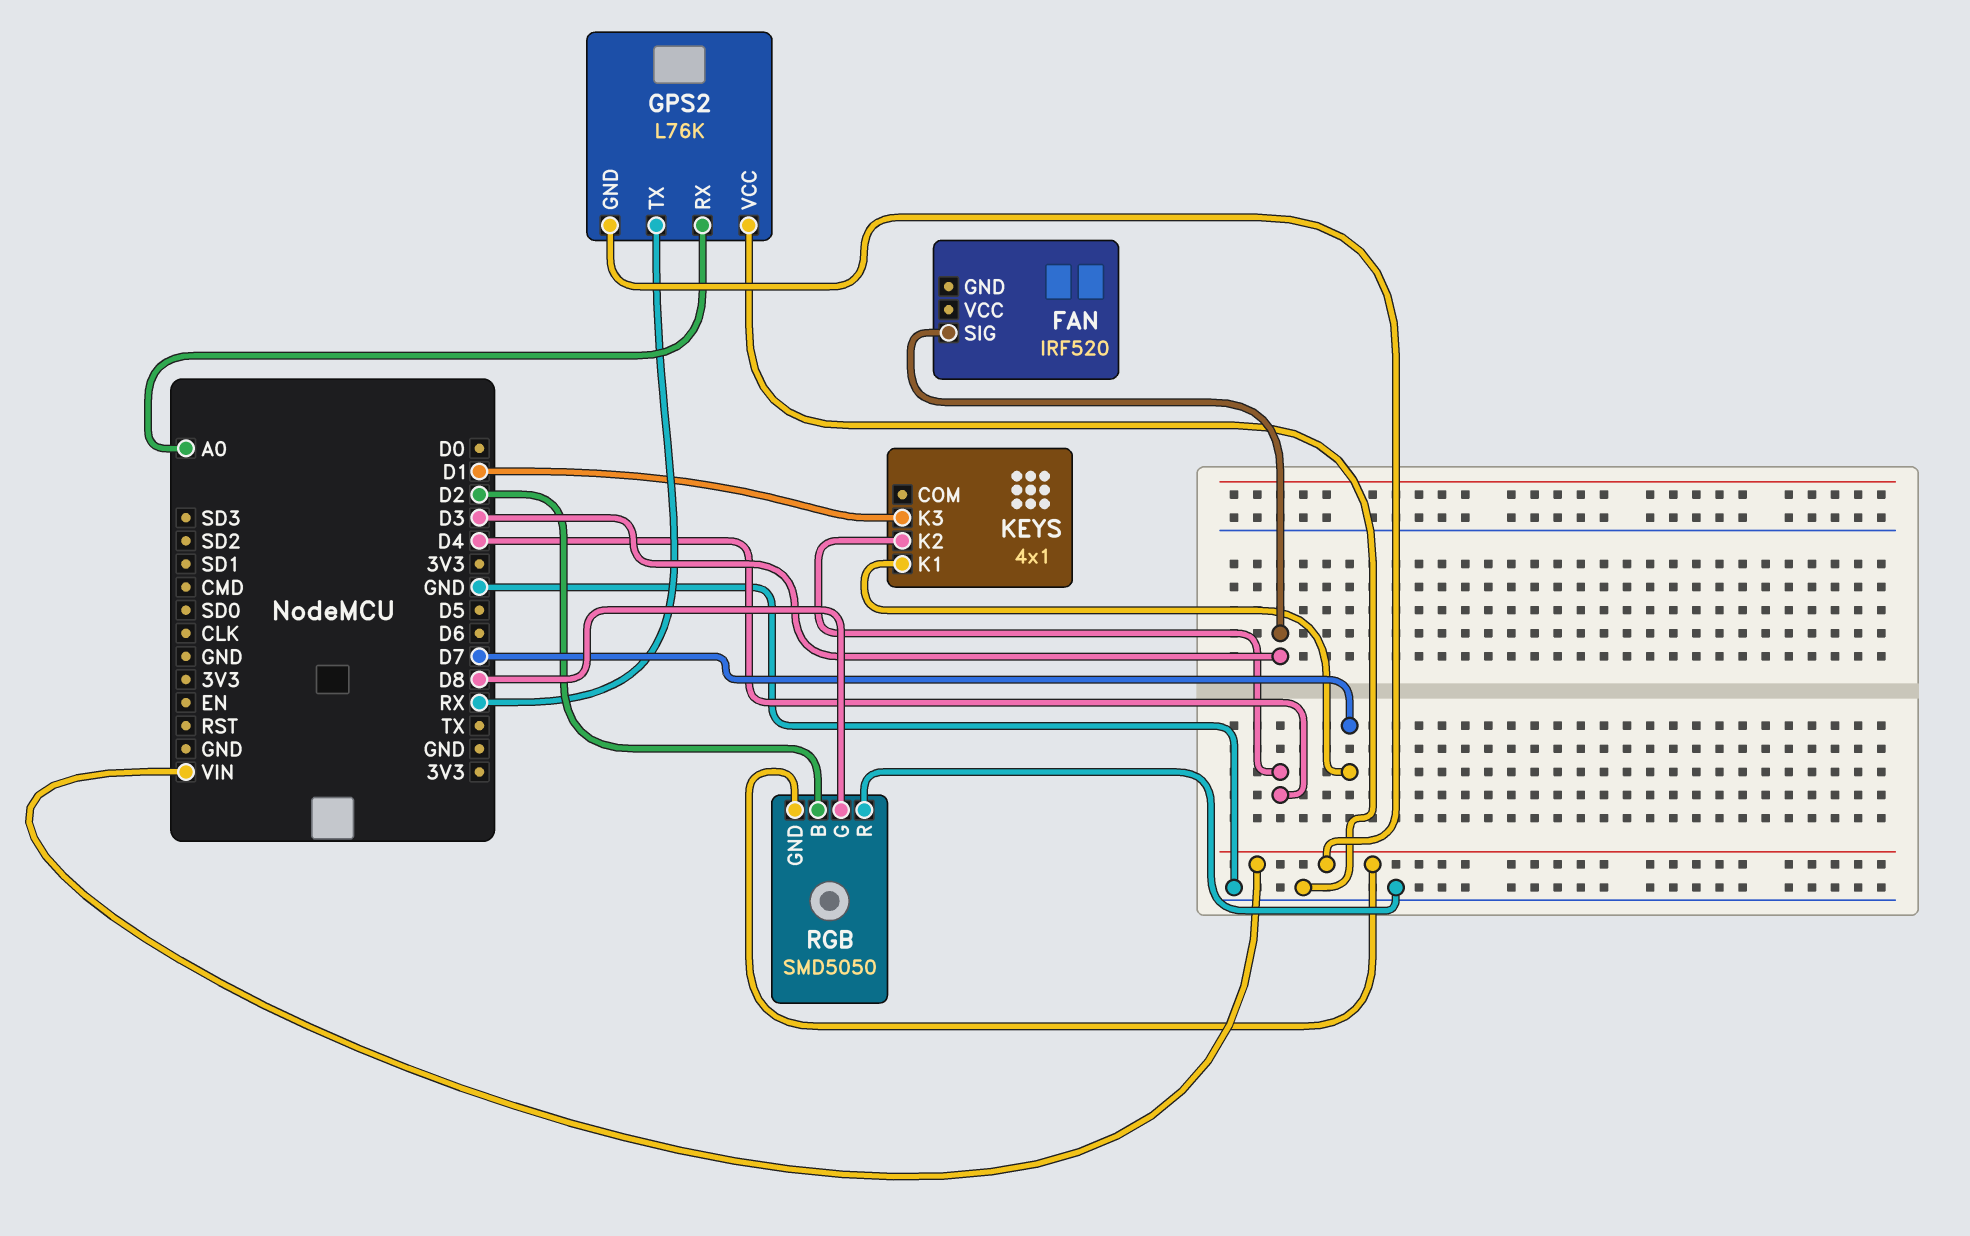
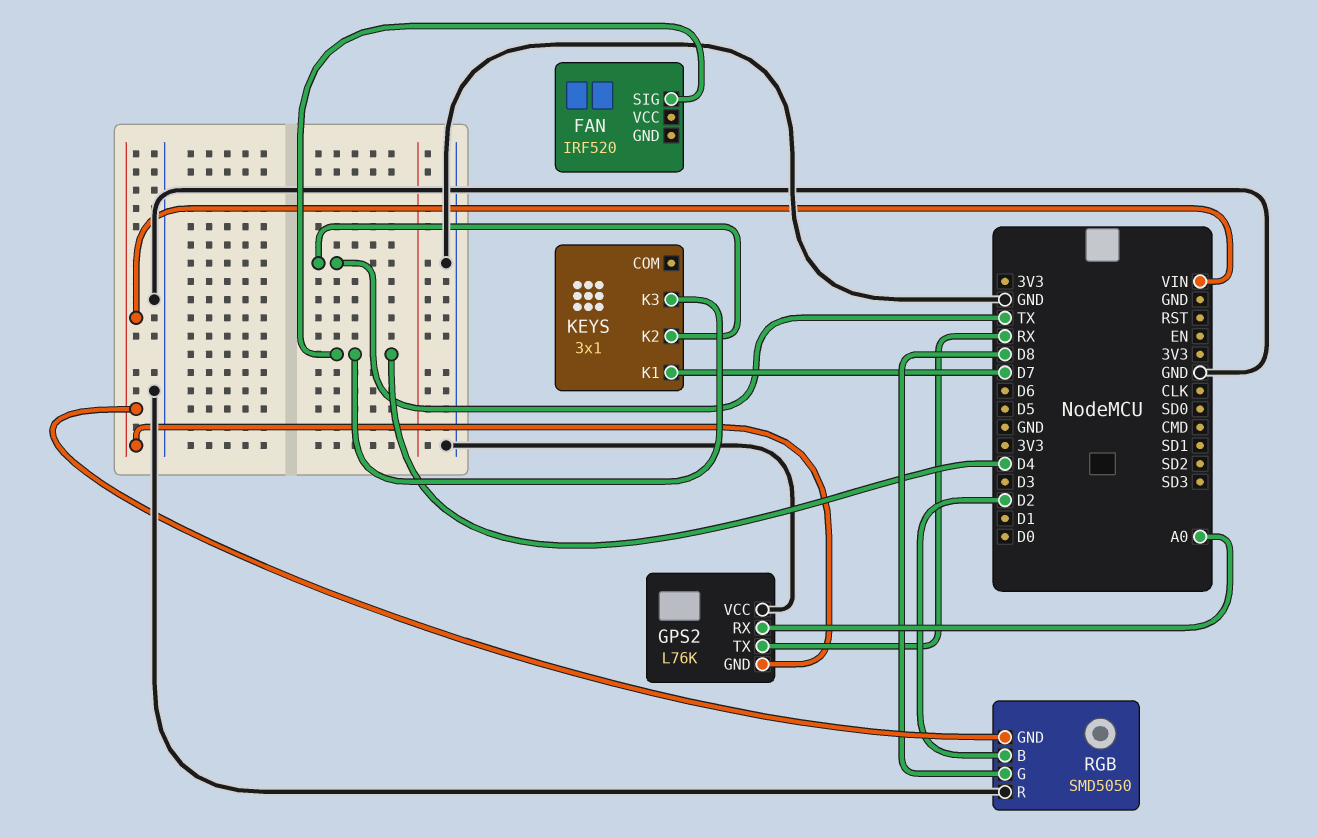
FAN pin SIG: D3 -> D4
KEYS: 4x1 -> 3x1
KEYS pin K2: D4 -> TX
KEYS pin K3: D1 -> D4

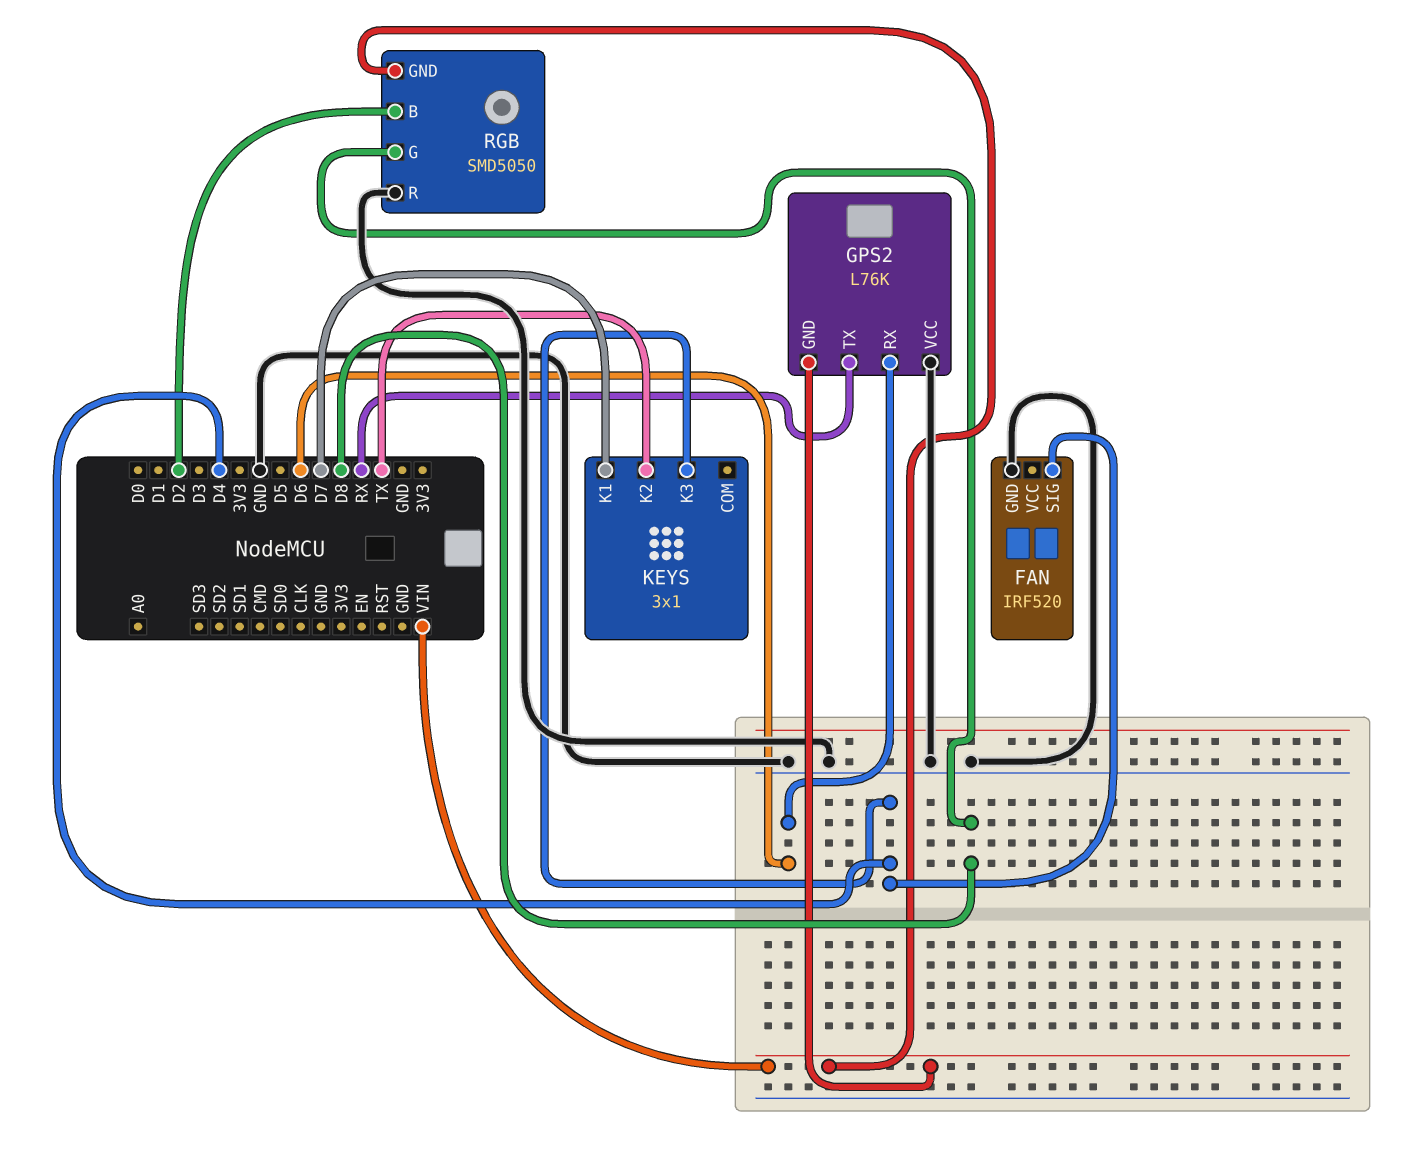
FAN pin GND: none -> GND
GPS2 pin RX: A0 -> D6

